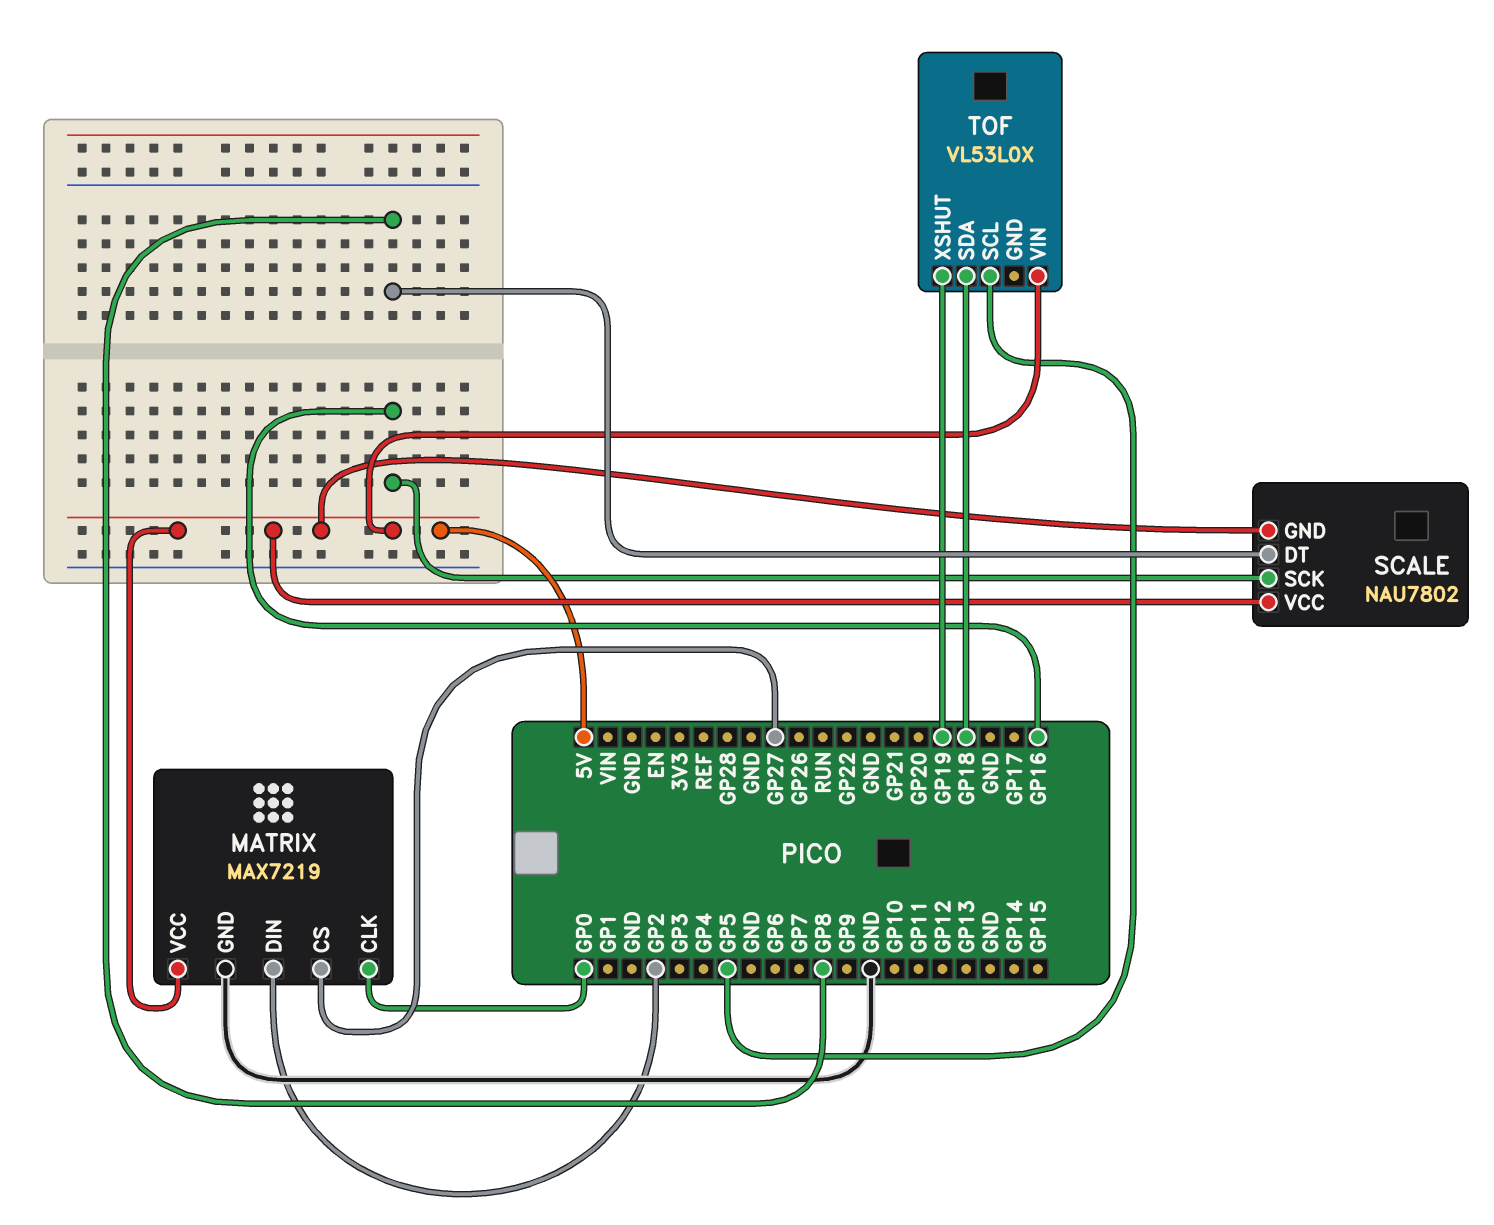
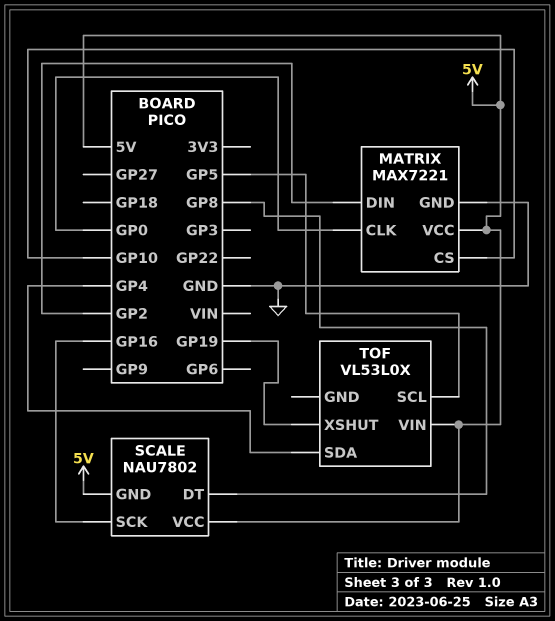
MATRIX: MAX7219 -> MAX7221
MATRIX pin CS: GP27 -> GP10
TOF pin SDA: GP18 -> GP4

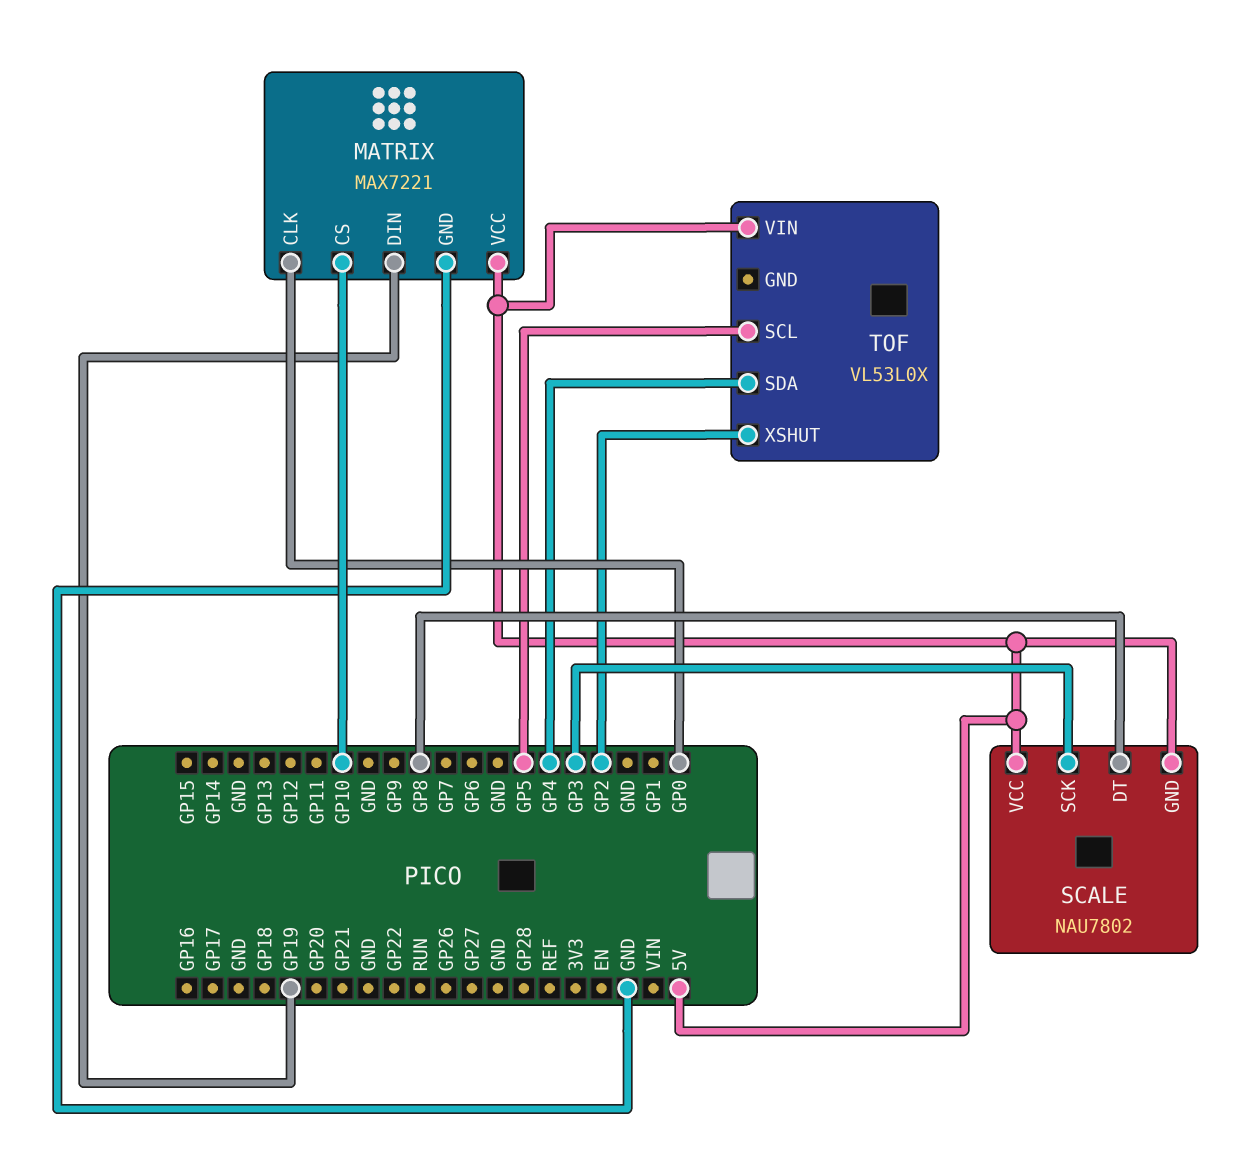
MATRIX pin DIN: GP2 -> GP19
SCALE pin SCK: GP16 -> GP3
TOF pin XSHUT: GP19 -> GP2

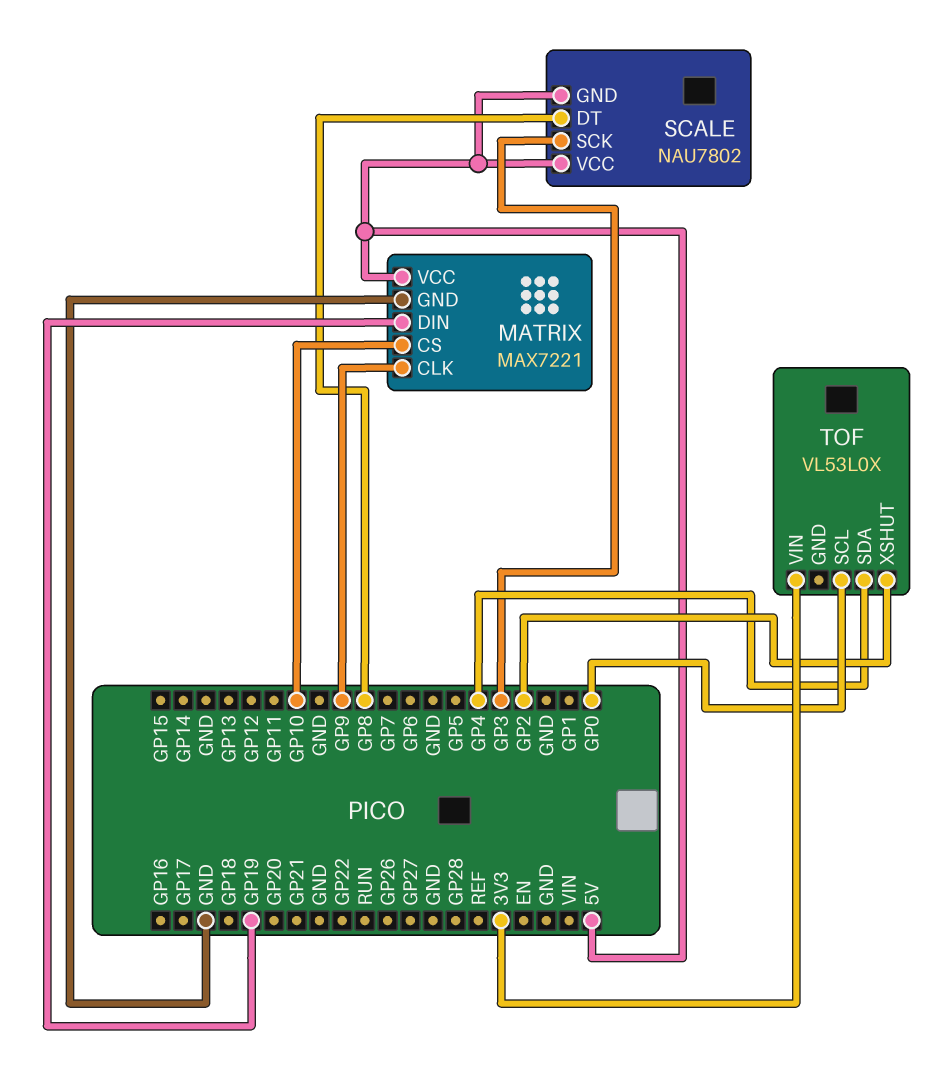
MATRIX pin CLK: GP0 -> GP9
TOF pin SCL: GP5 -> GP0
TOF pin VIN: 5V -> 3V3

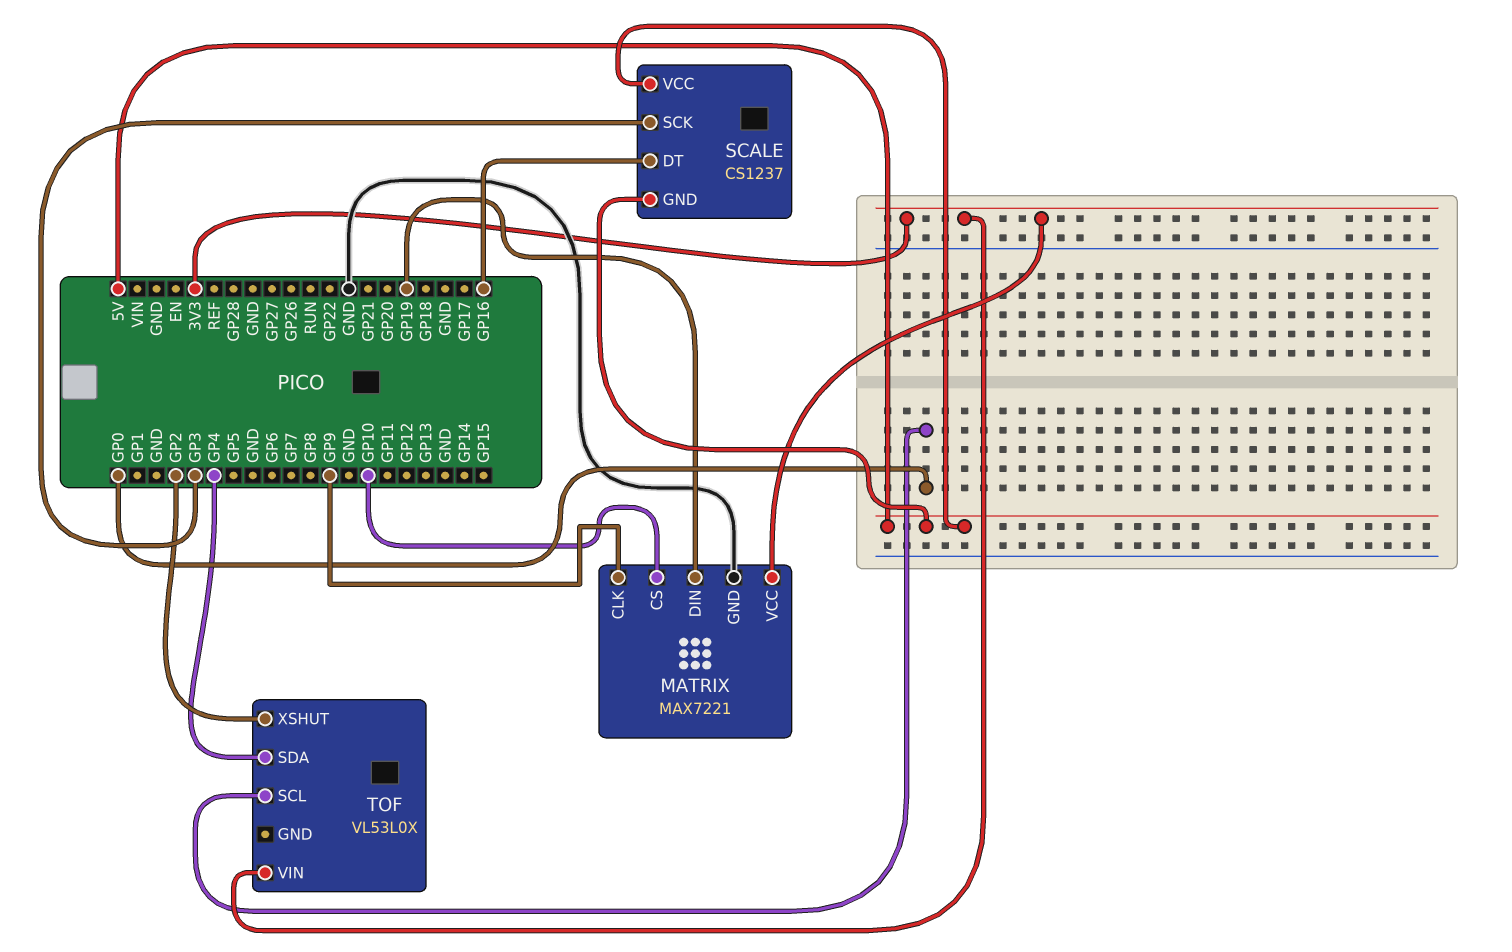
MATRIX pin VCC: 5V -> 3V3
SCALE: NAU7802 -> CS1237
SCALE pin DT: GP8 -> GP16

